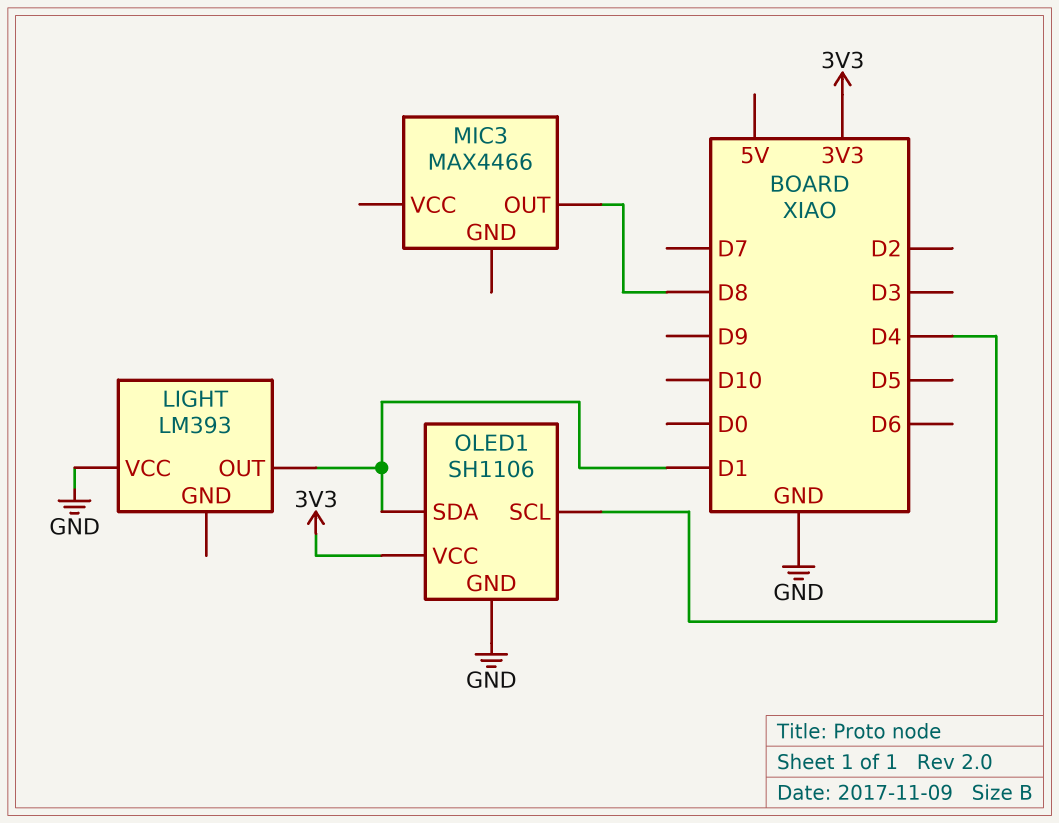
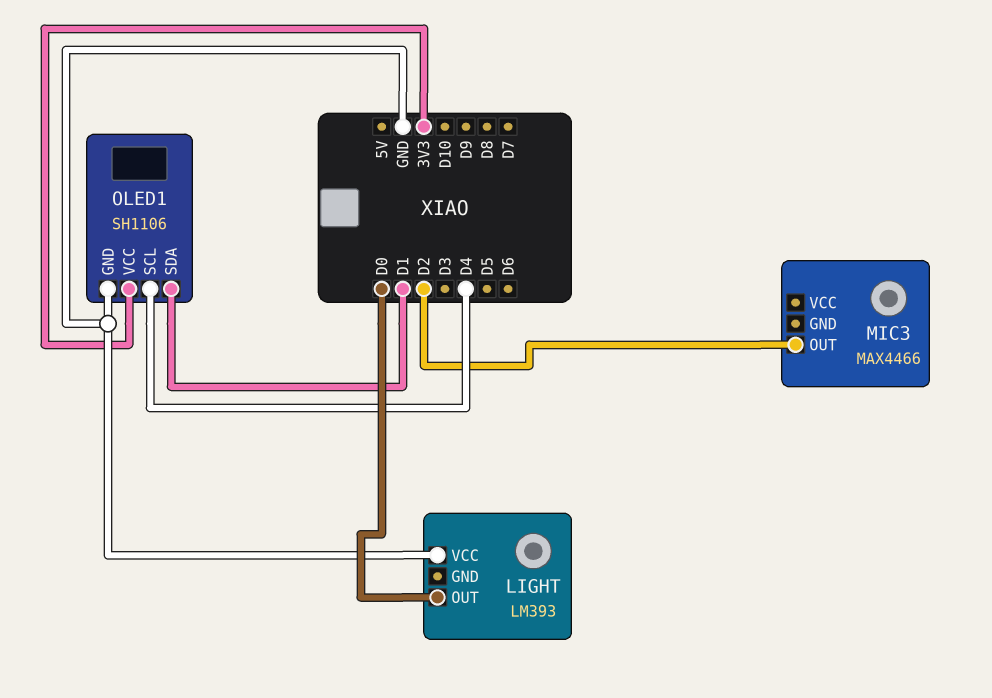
LIGHT pin OUT: D1 -> D0
MIC3 pin OUT: D8 -> D2

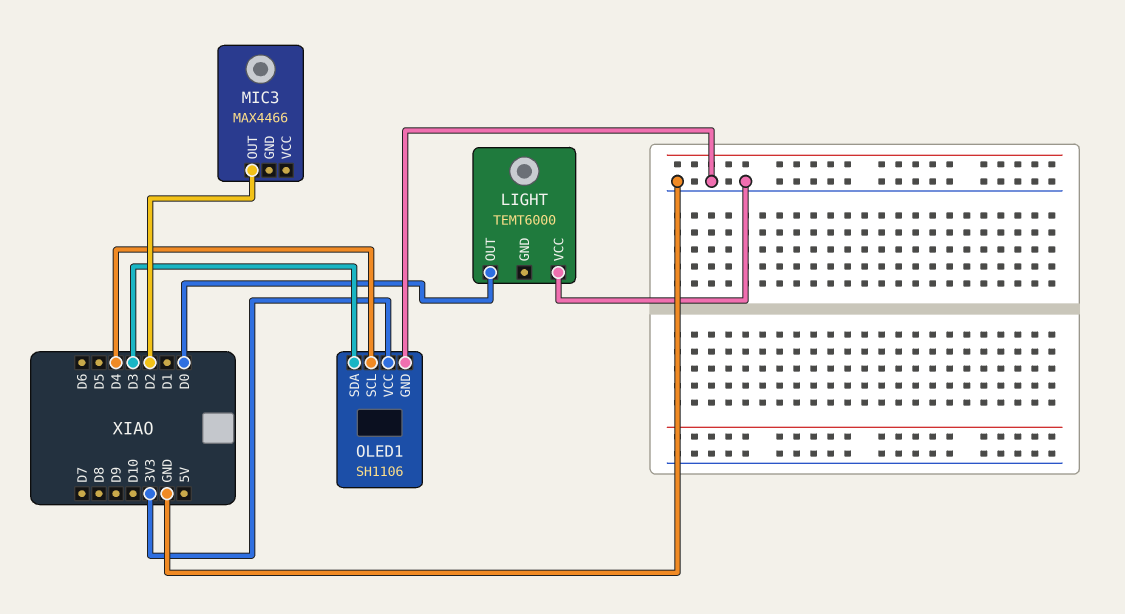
LIGHT: LM393 -> TEMT6000
OLED1 pin SDA: D1 -> D3

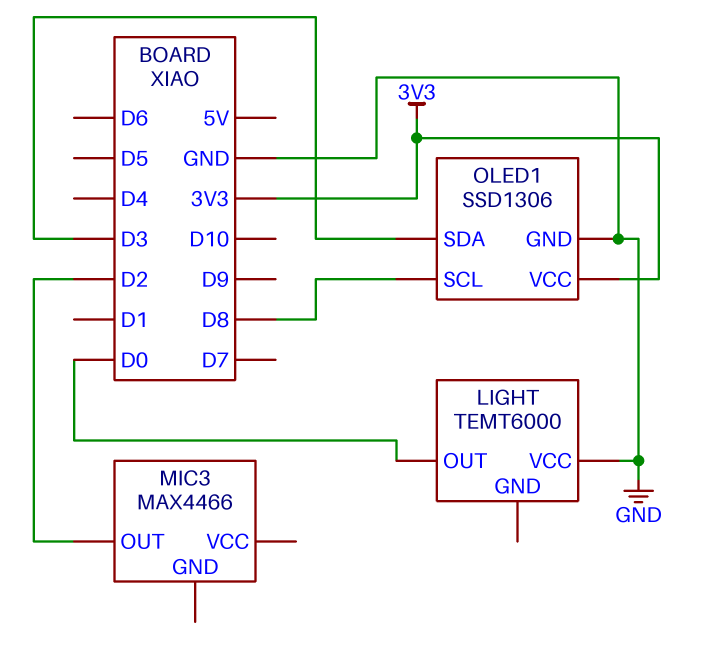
OLED1: SH1106 -> SSD1306
OLED1 pin SCL: D4 -> D8

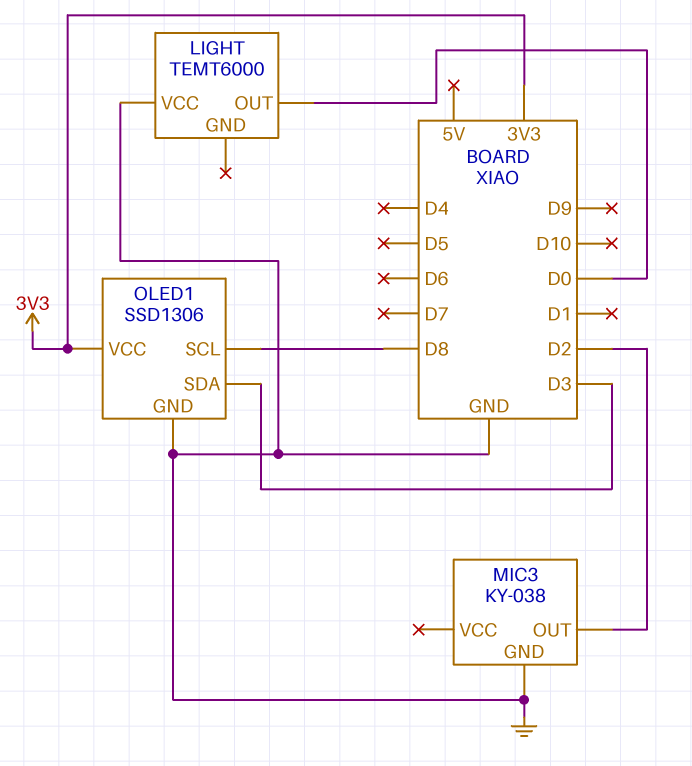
MIC3: MAX4466 -> KY-038
MIC3 pin GND: none -> GND

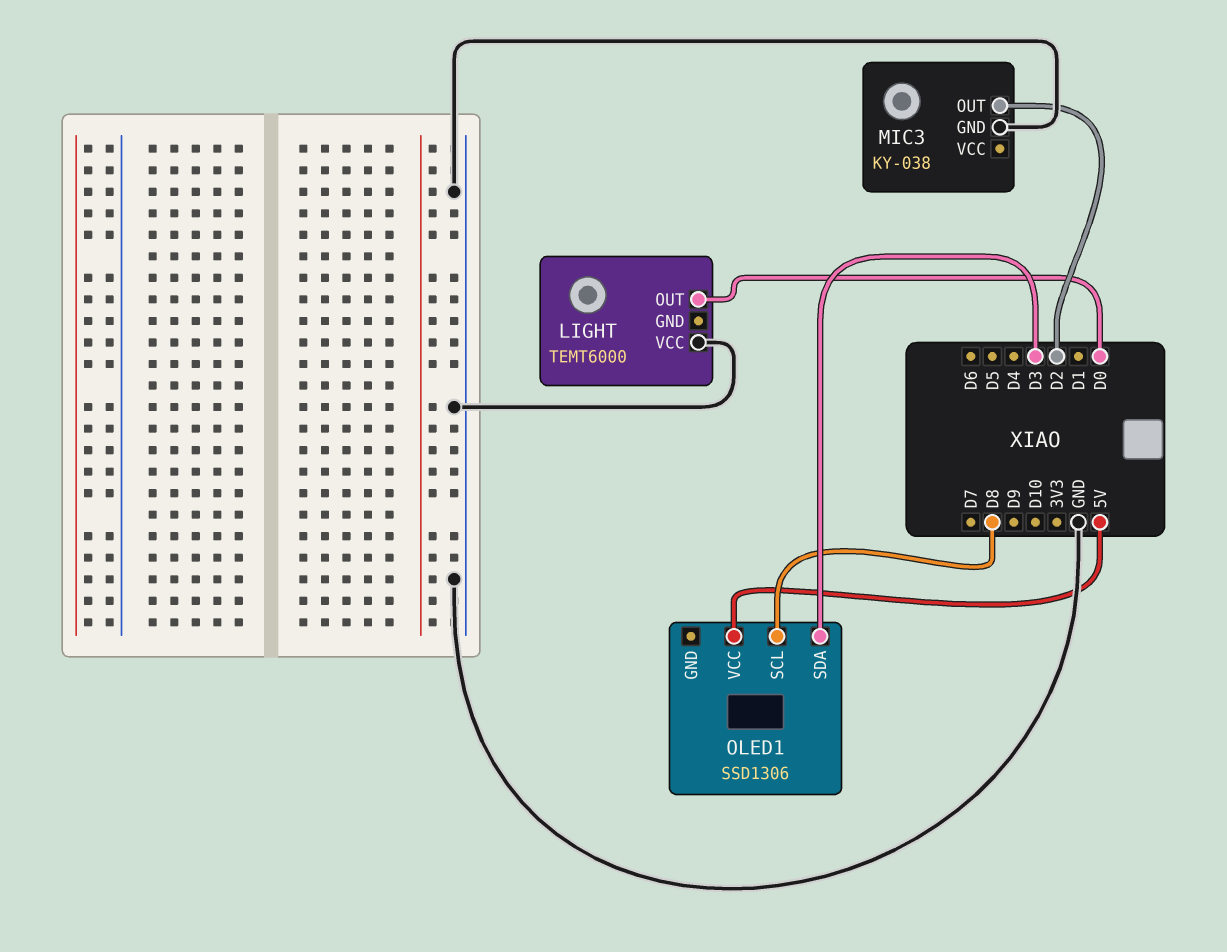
OLED1 pin GND: GND -> none
OLED1 pin VCC: 3V3 -> 5V

